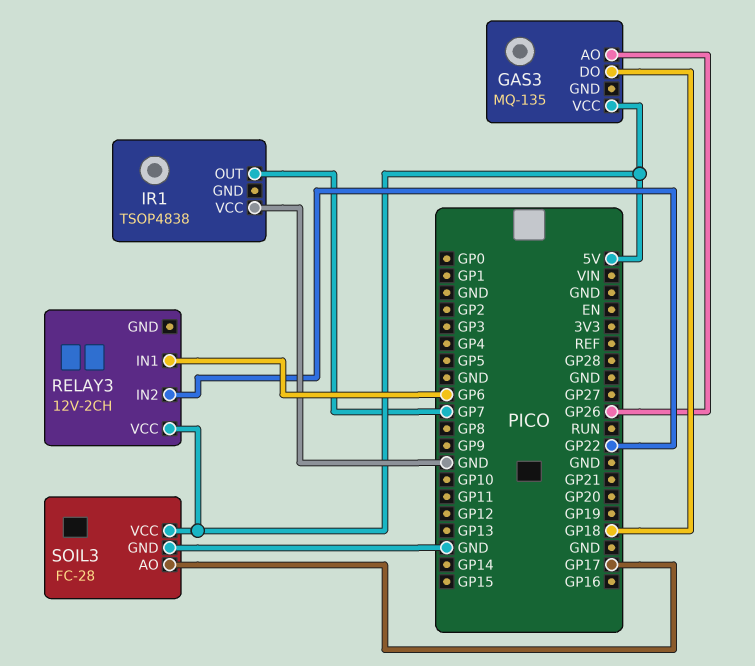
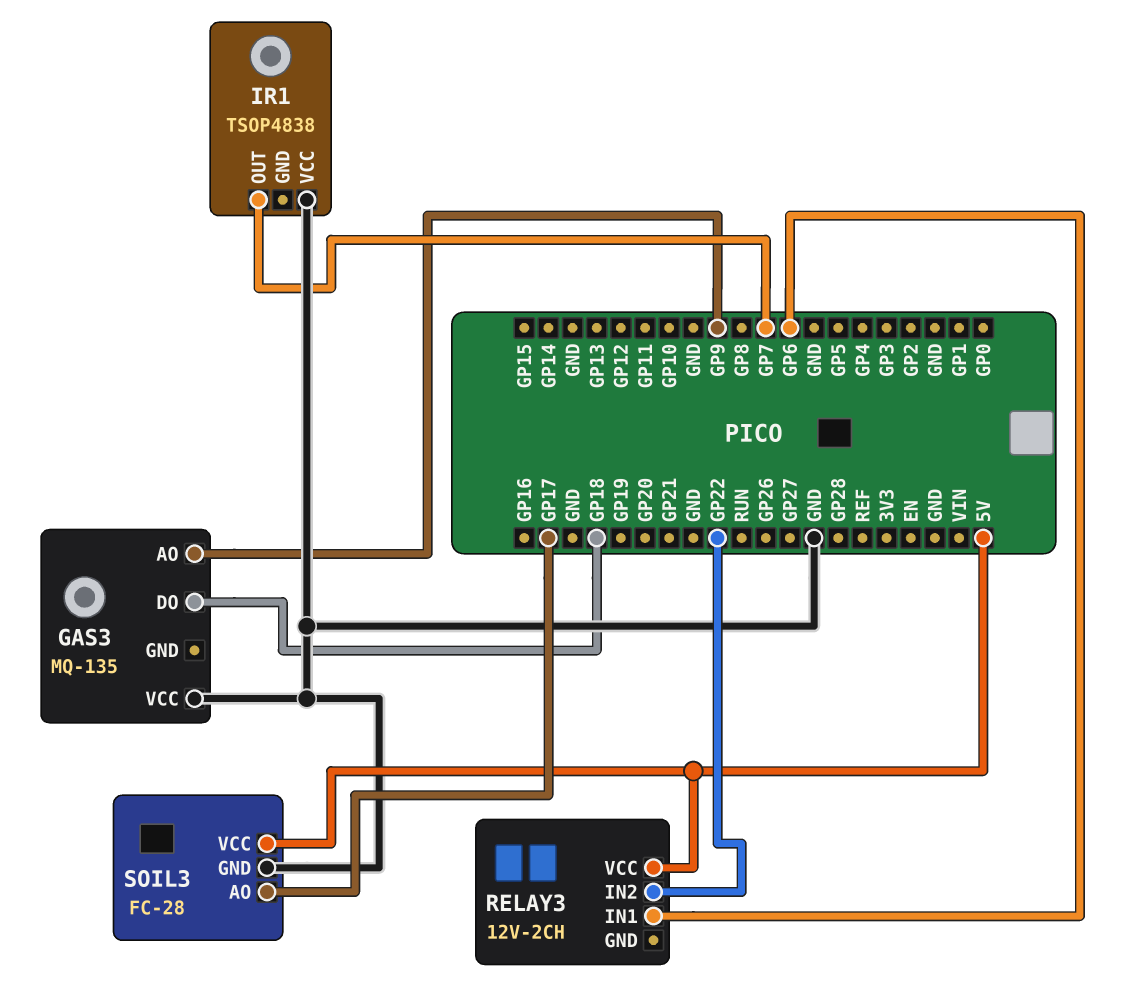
GAS3 pin AO: GP26 -> GP9
GAS3 pin VCC: 5V -> GND

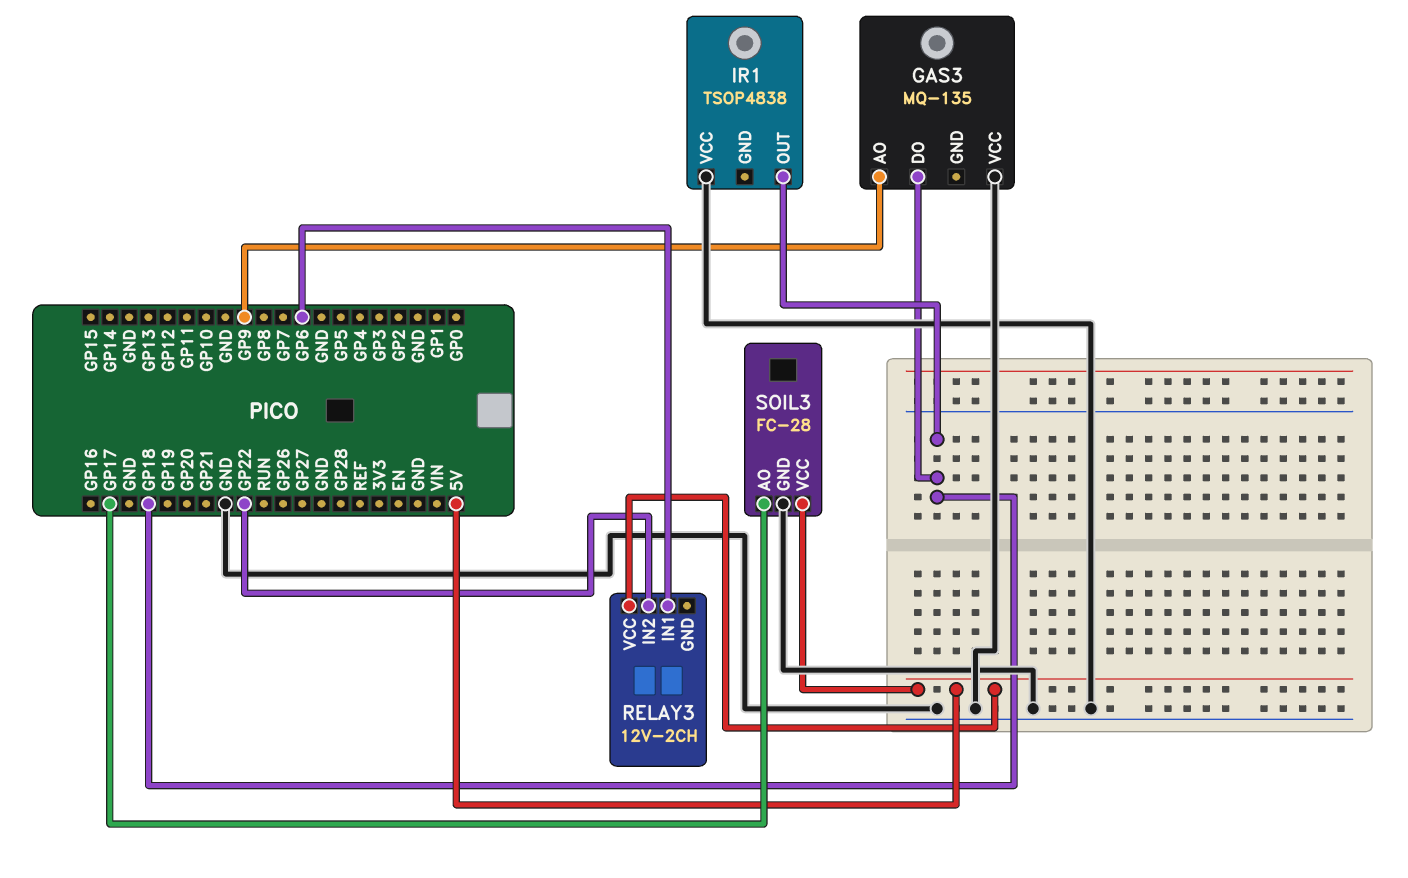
IR1 pin OUT: GP7 -> GP18

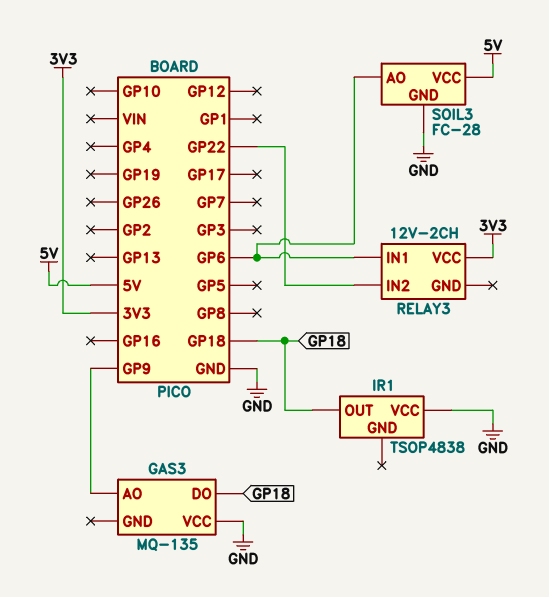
RELAY3 pin VCC: 5V -> 3V3
SOIL3 pin AO: GP17 -> GP6

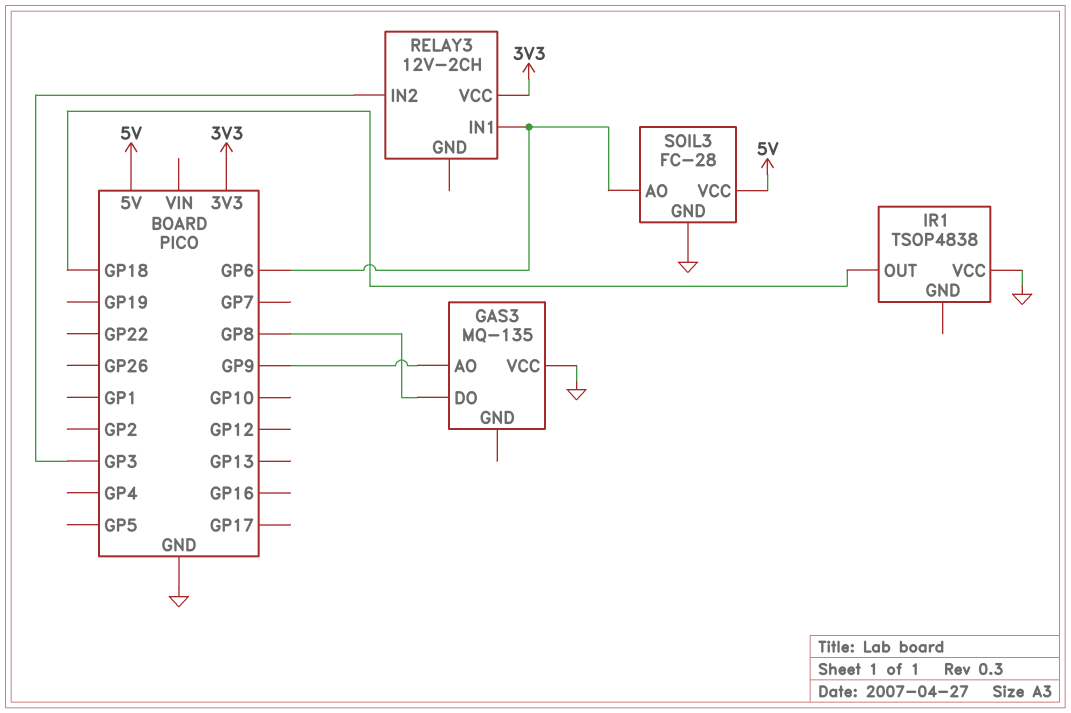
GAS3 pin DO: GP18 -> GP8
RELAY3 pin IN2: GP22 -> GP3

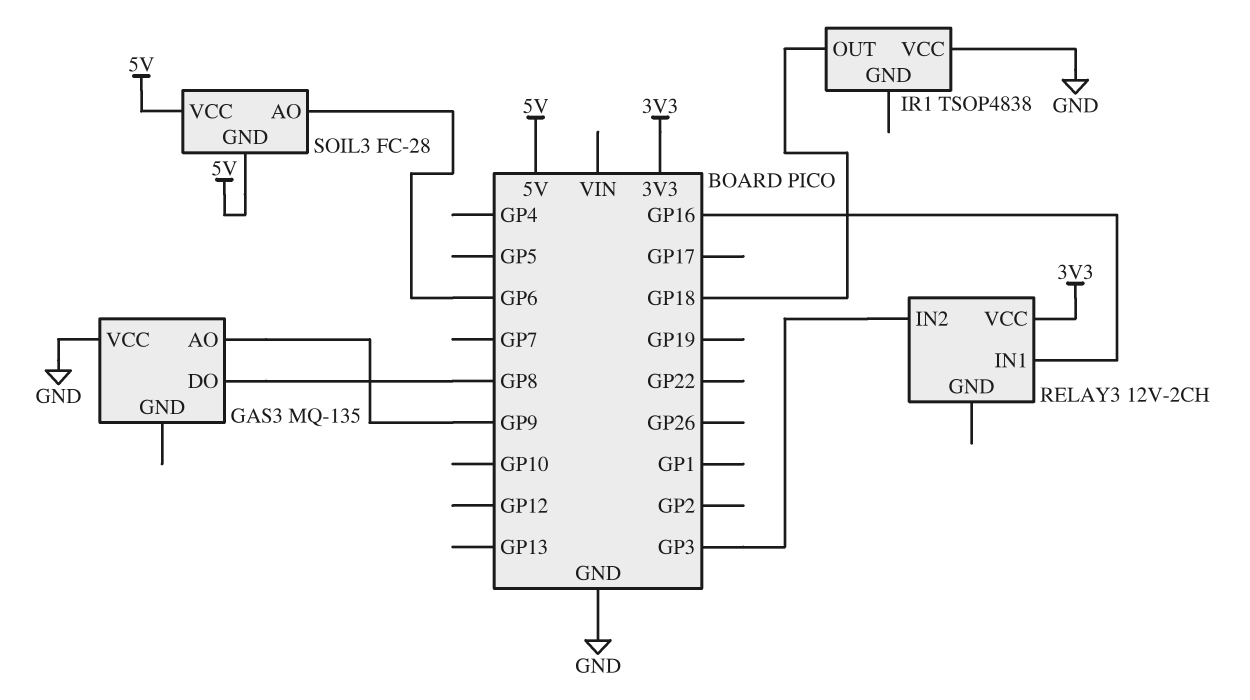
RELAY3 pin IN1: GP6 -> GP16
SOIL3 pin GND: GND -> 5V

